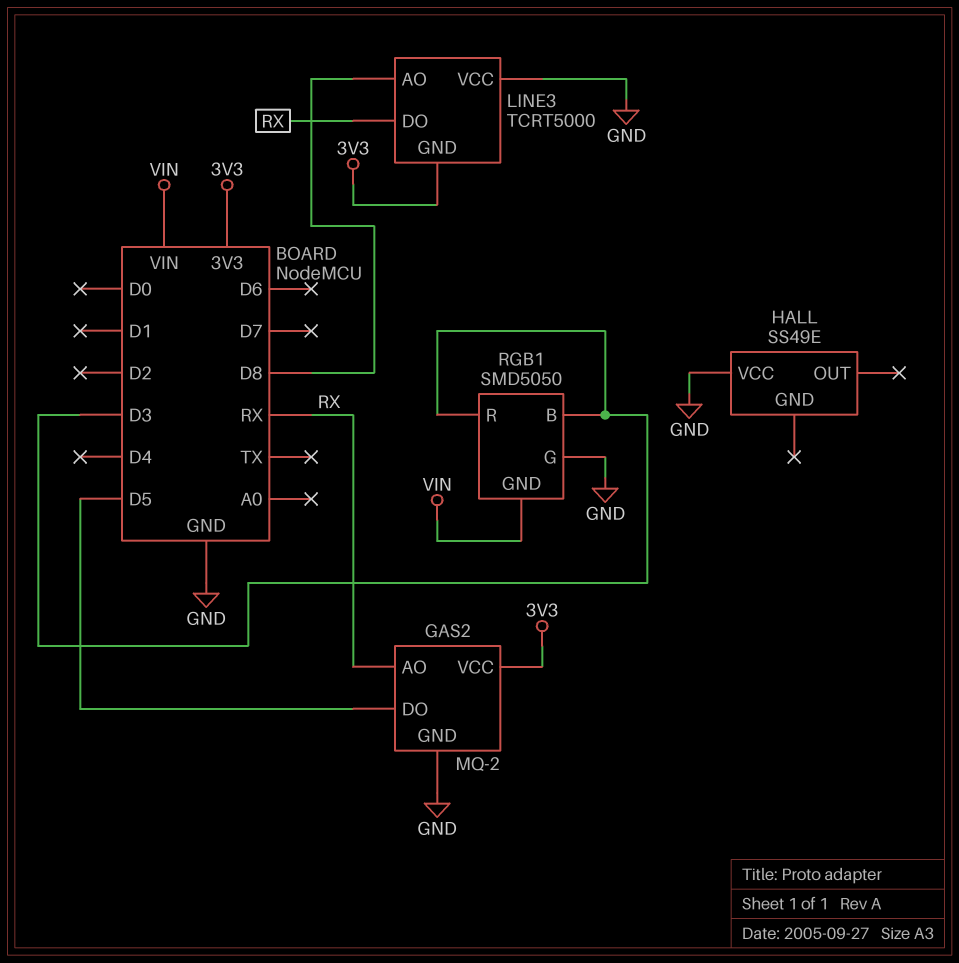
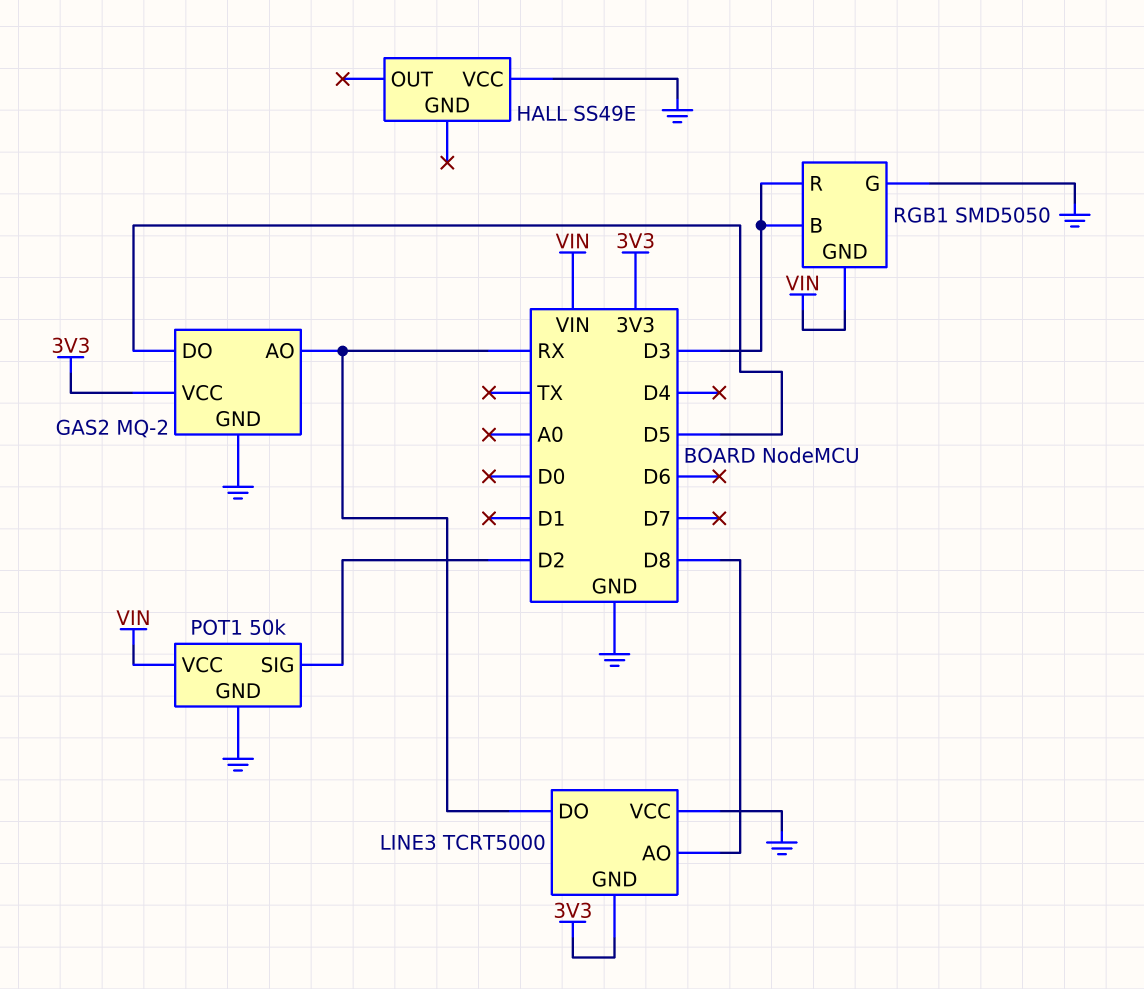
POT1: none -> 50k
POT1 pin GND: none -> GND
POT1 pin SIG: none -> D2
POT1 pin VCC: none -> VIN

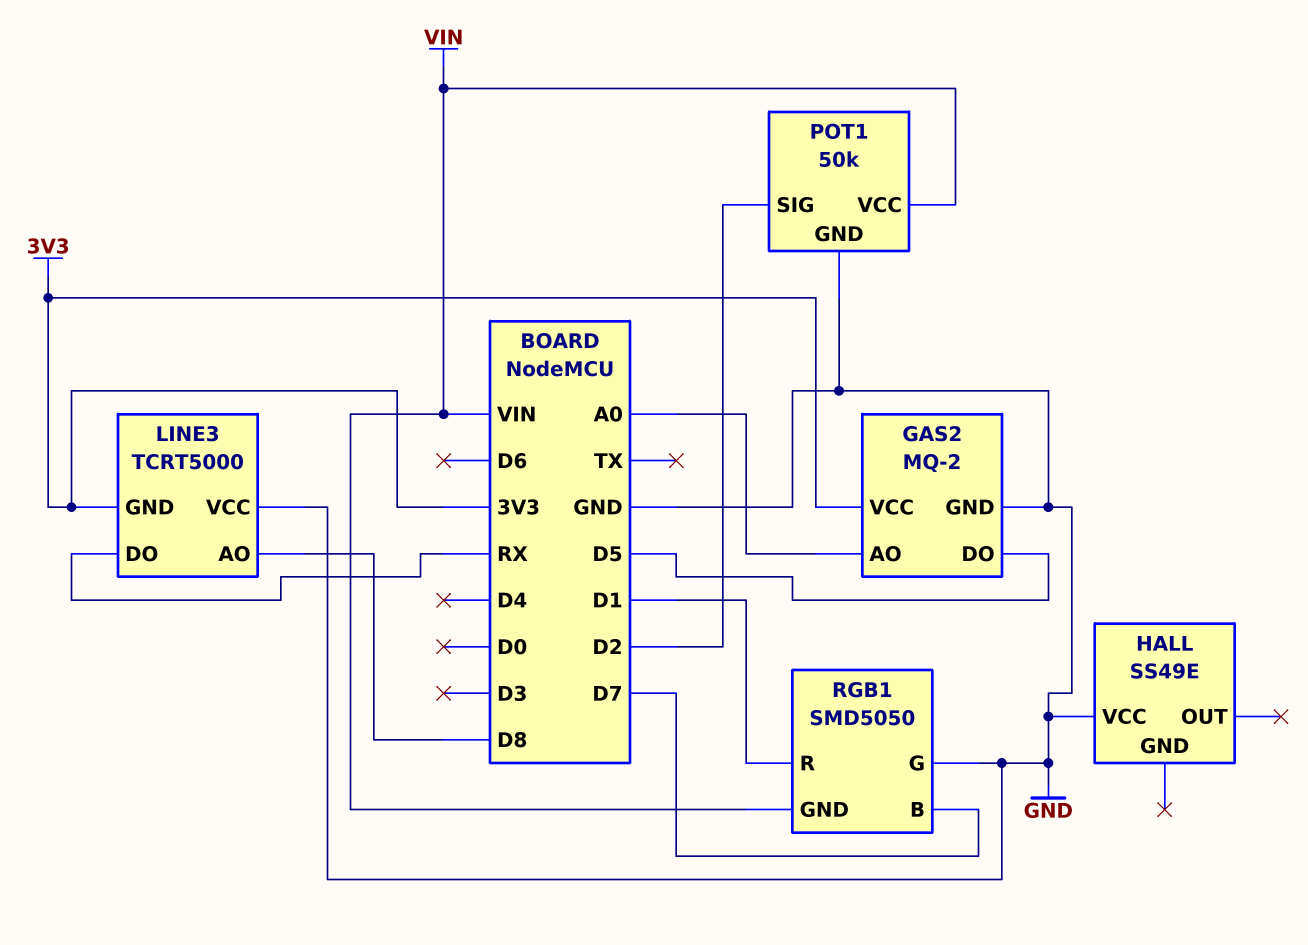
GAS2 pin AO: RX -> A0
RGB1 pin B: D3 -> D7
RGB1 pin R: D3 -> D1

